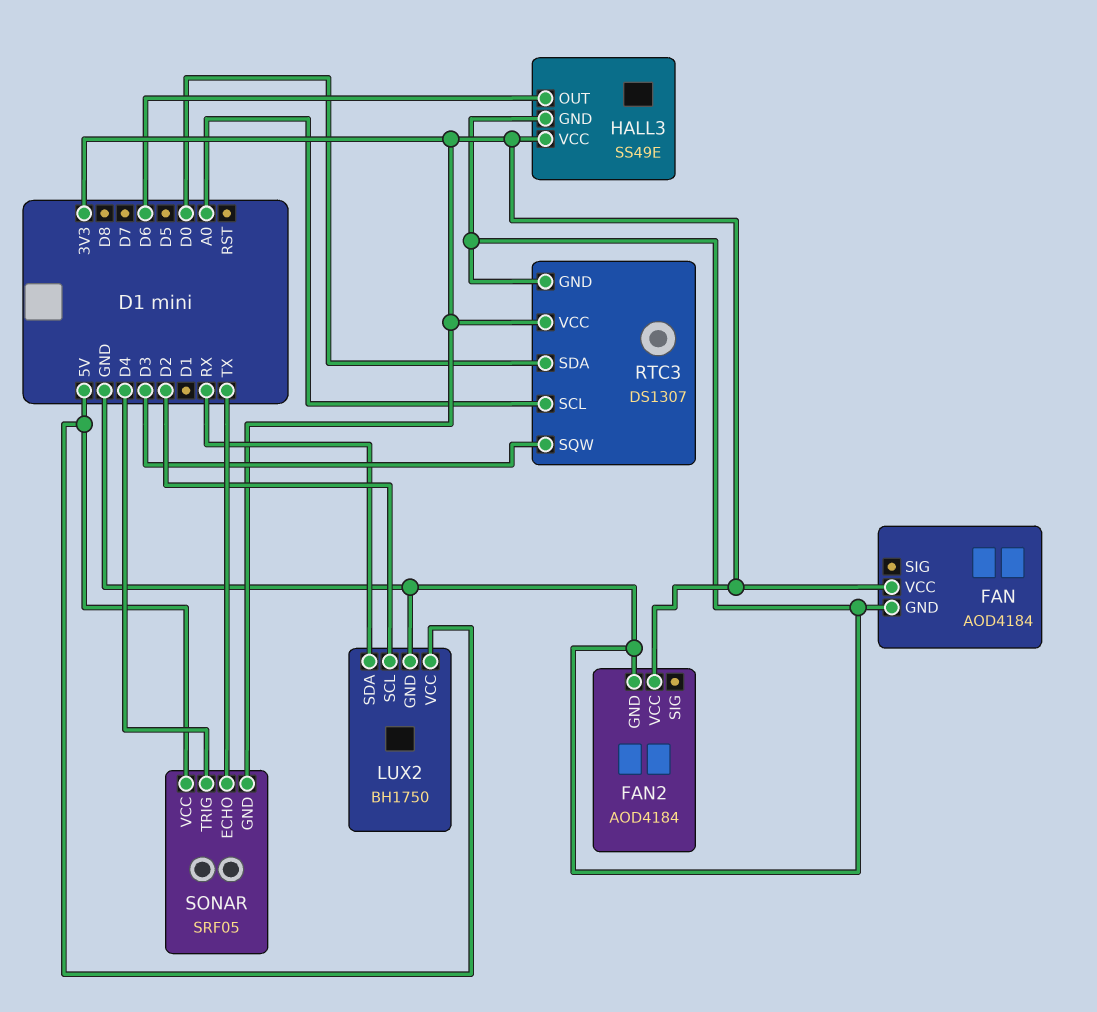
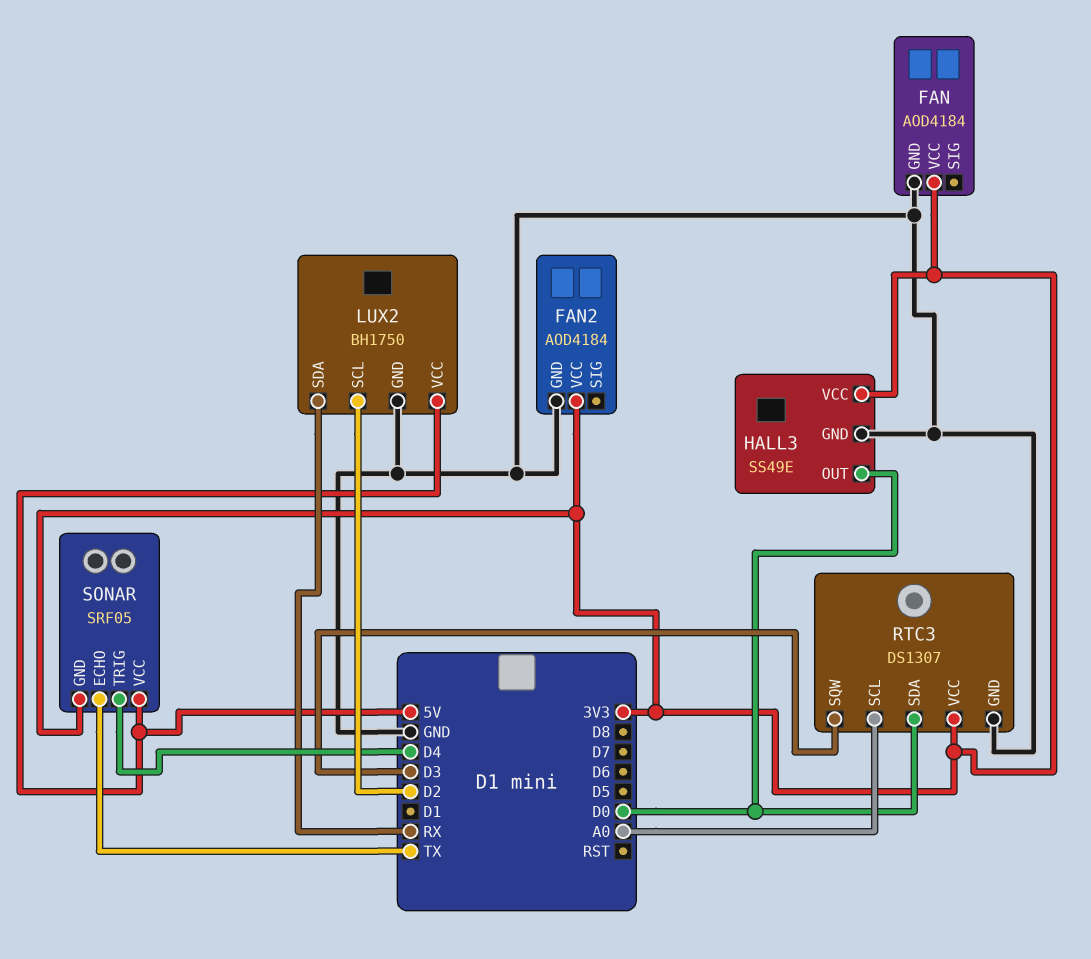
HALL3 pin OUT: D6 -> D0

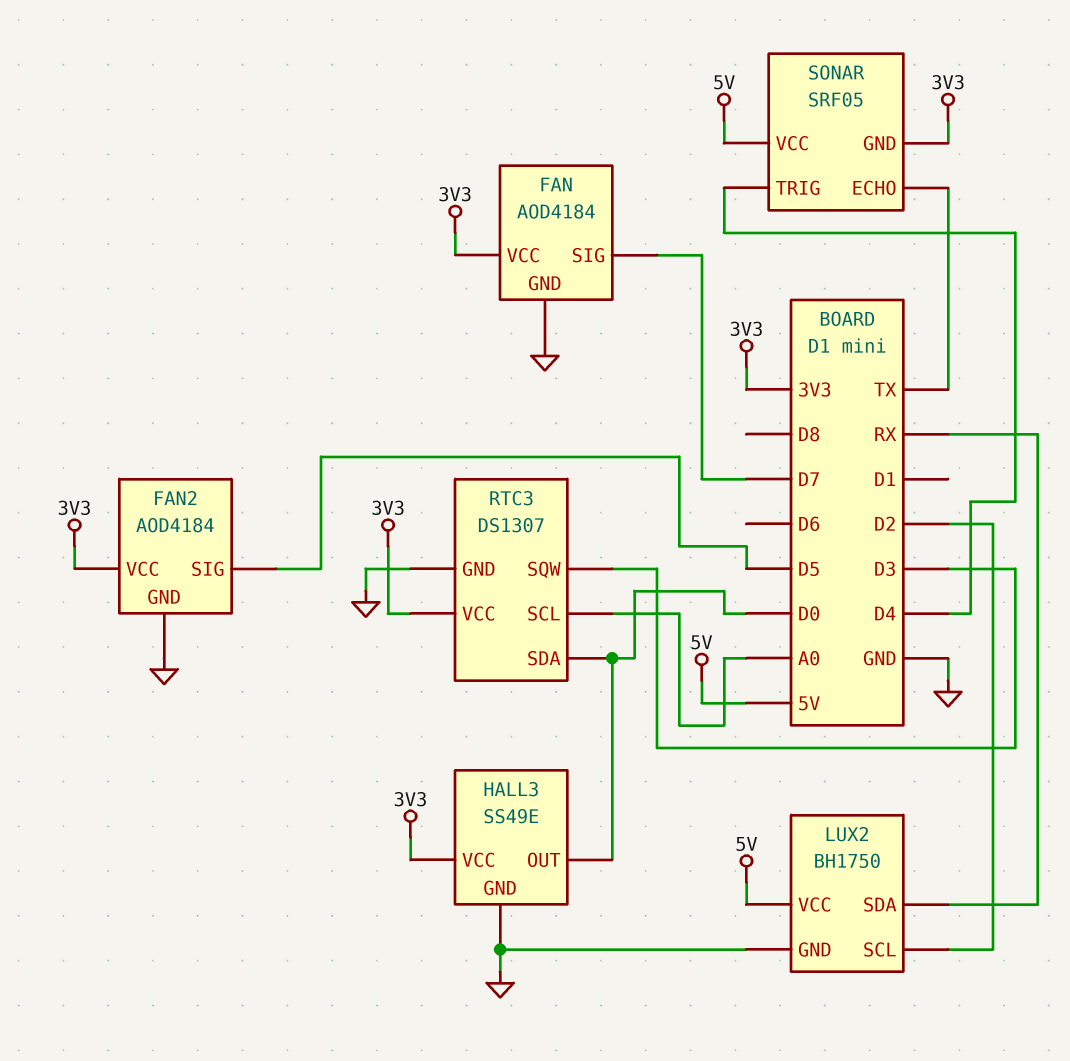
FAN pin SIG: none -> D7
FAN2 pin SIG: none -> D5

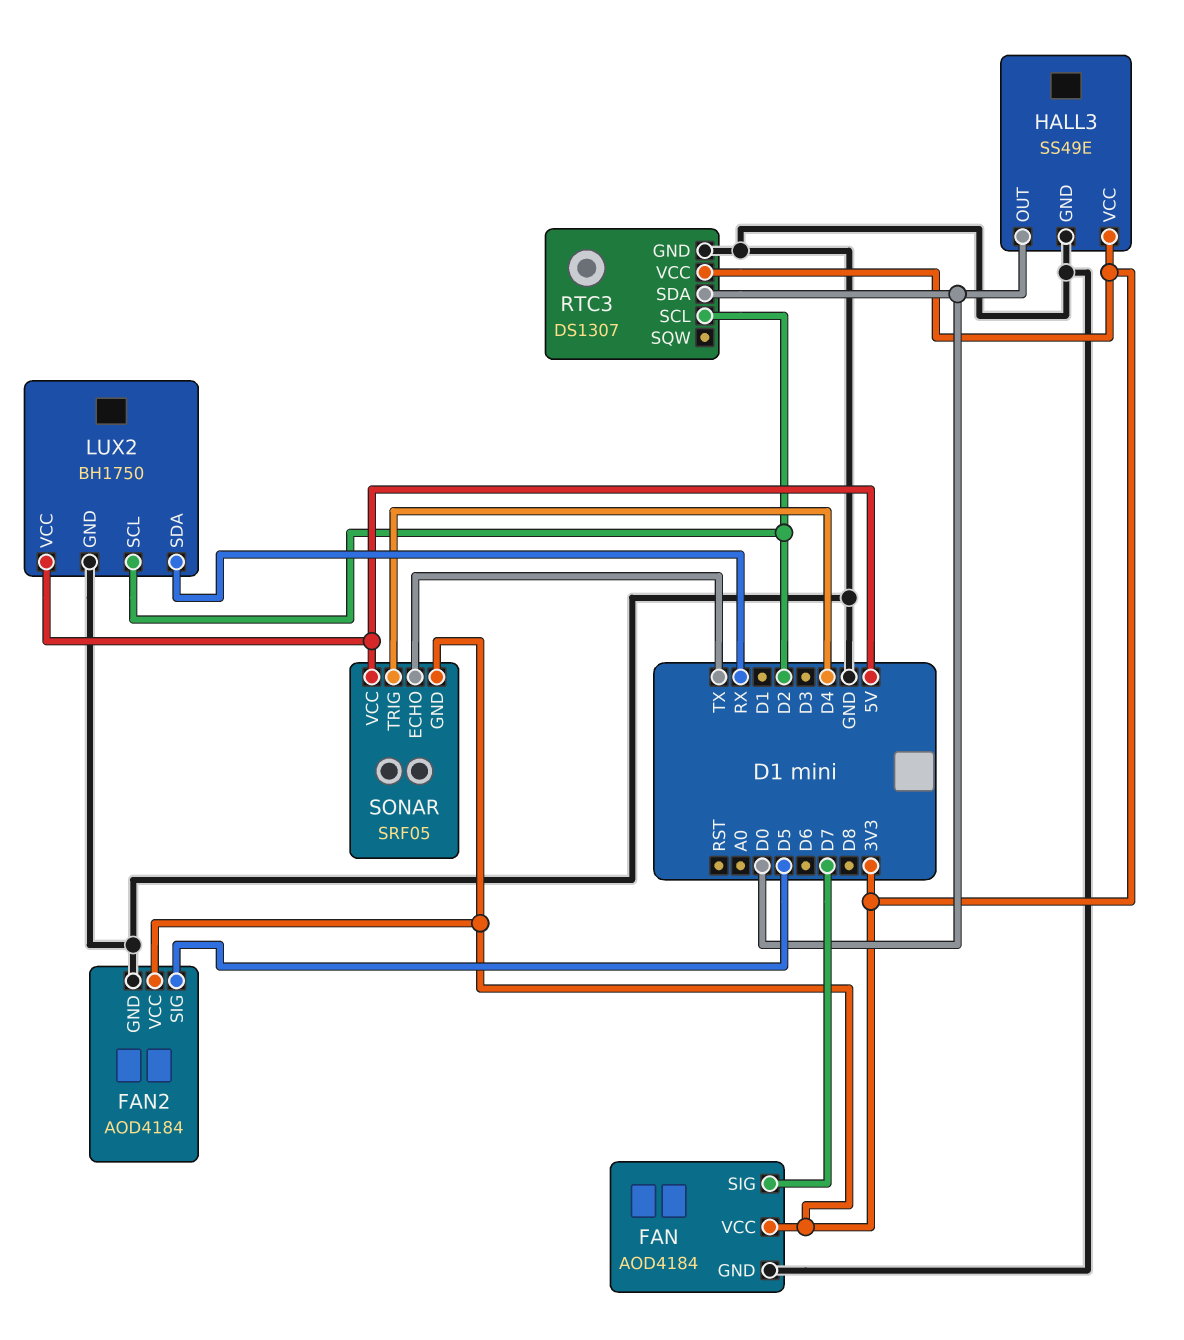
RTC3 pin SCL: A0 -> D2
RTC3 pin SQW: D3 -> none

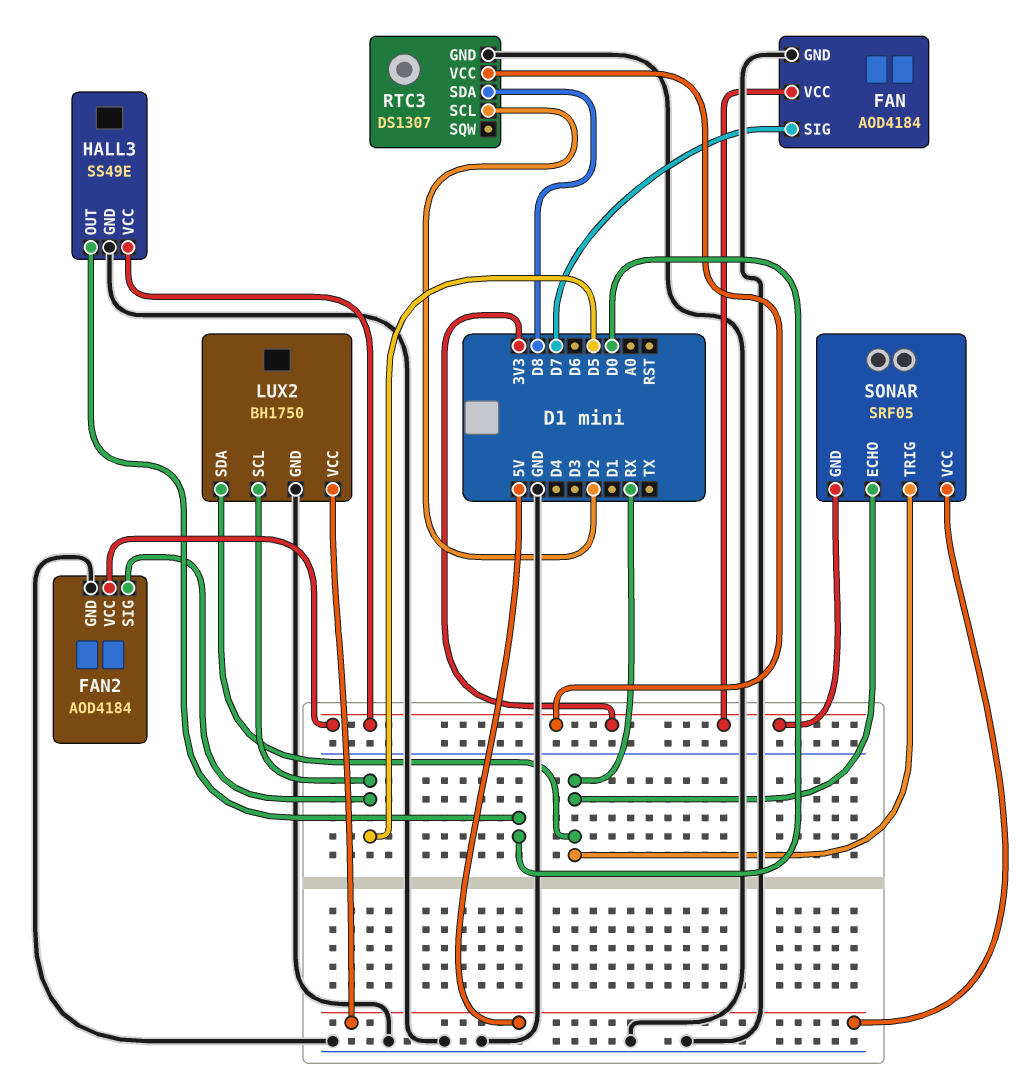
LUX2 pin SCL: D2 -> D5
RTC3 pin SDA: D0 -> D8
SONAR pin ECHO: TX -> RX
SONAR pin TRIG: D4 -> RX

